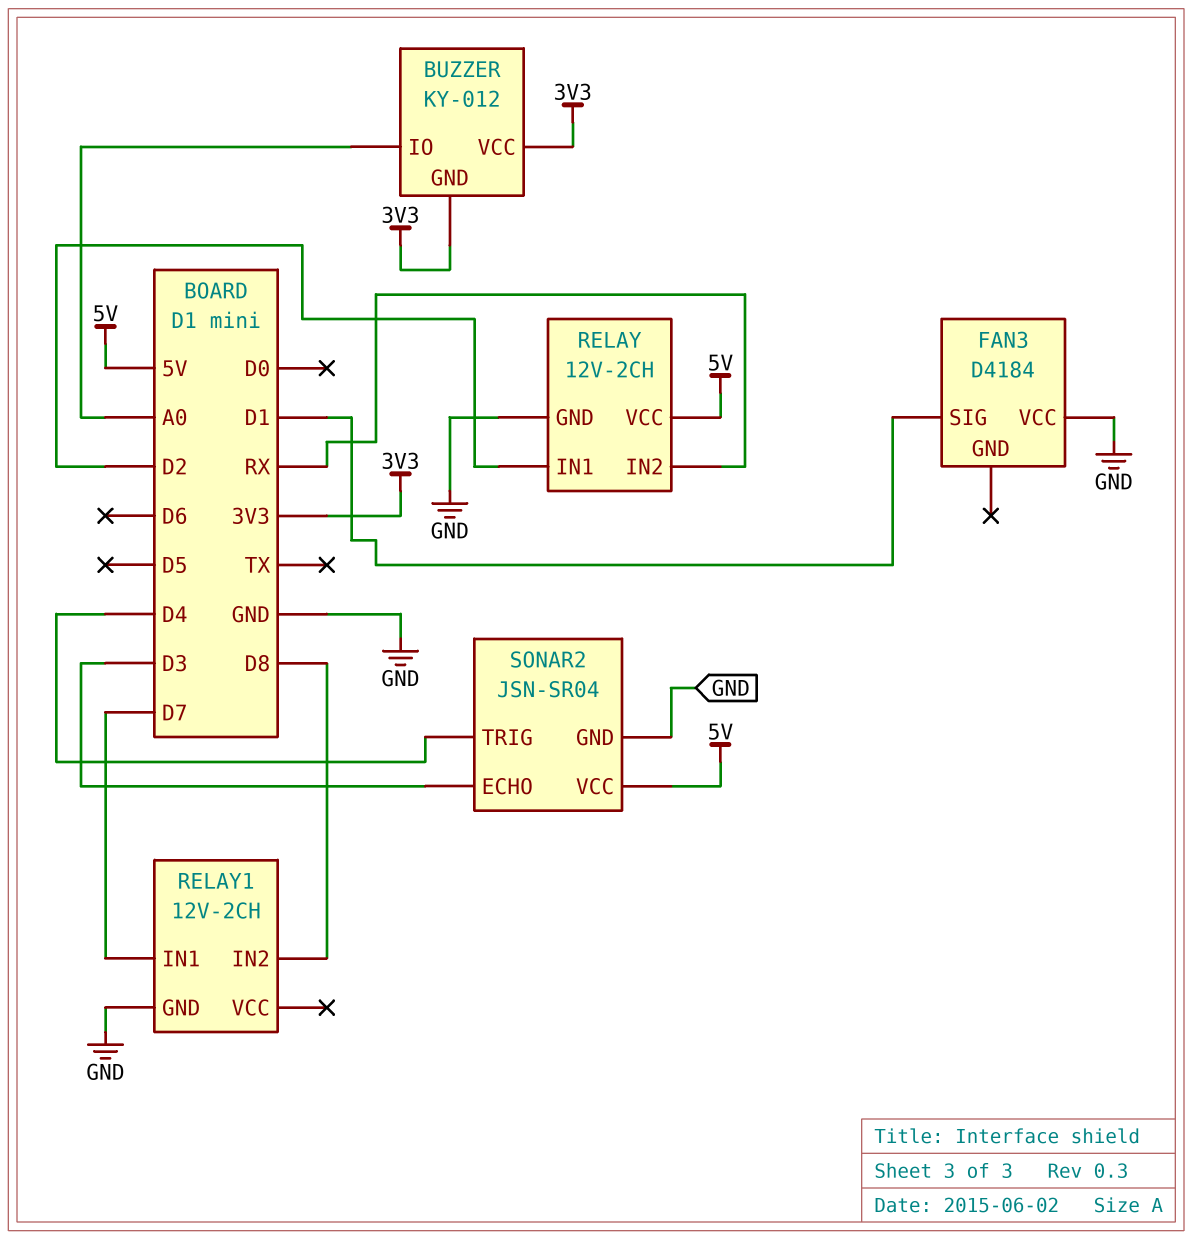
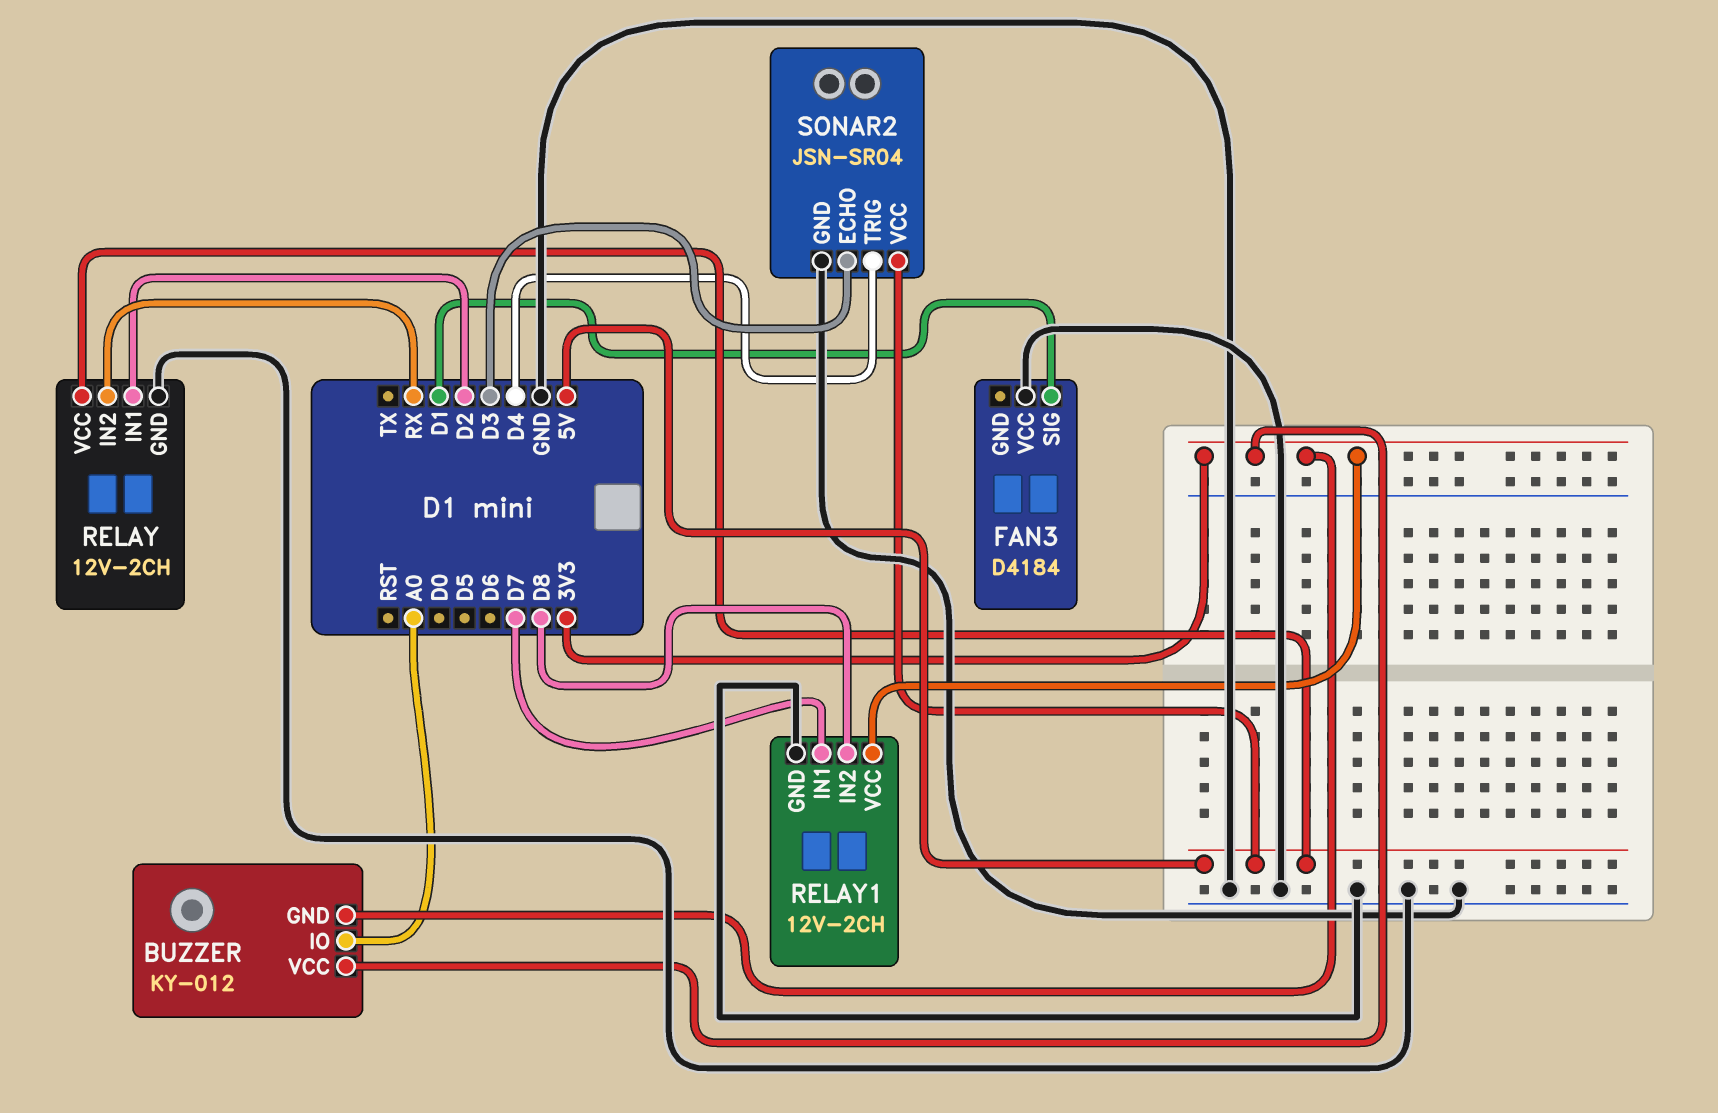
RELAY1 pin VCC: none -> 3V3

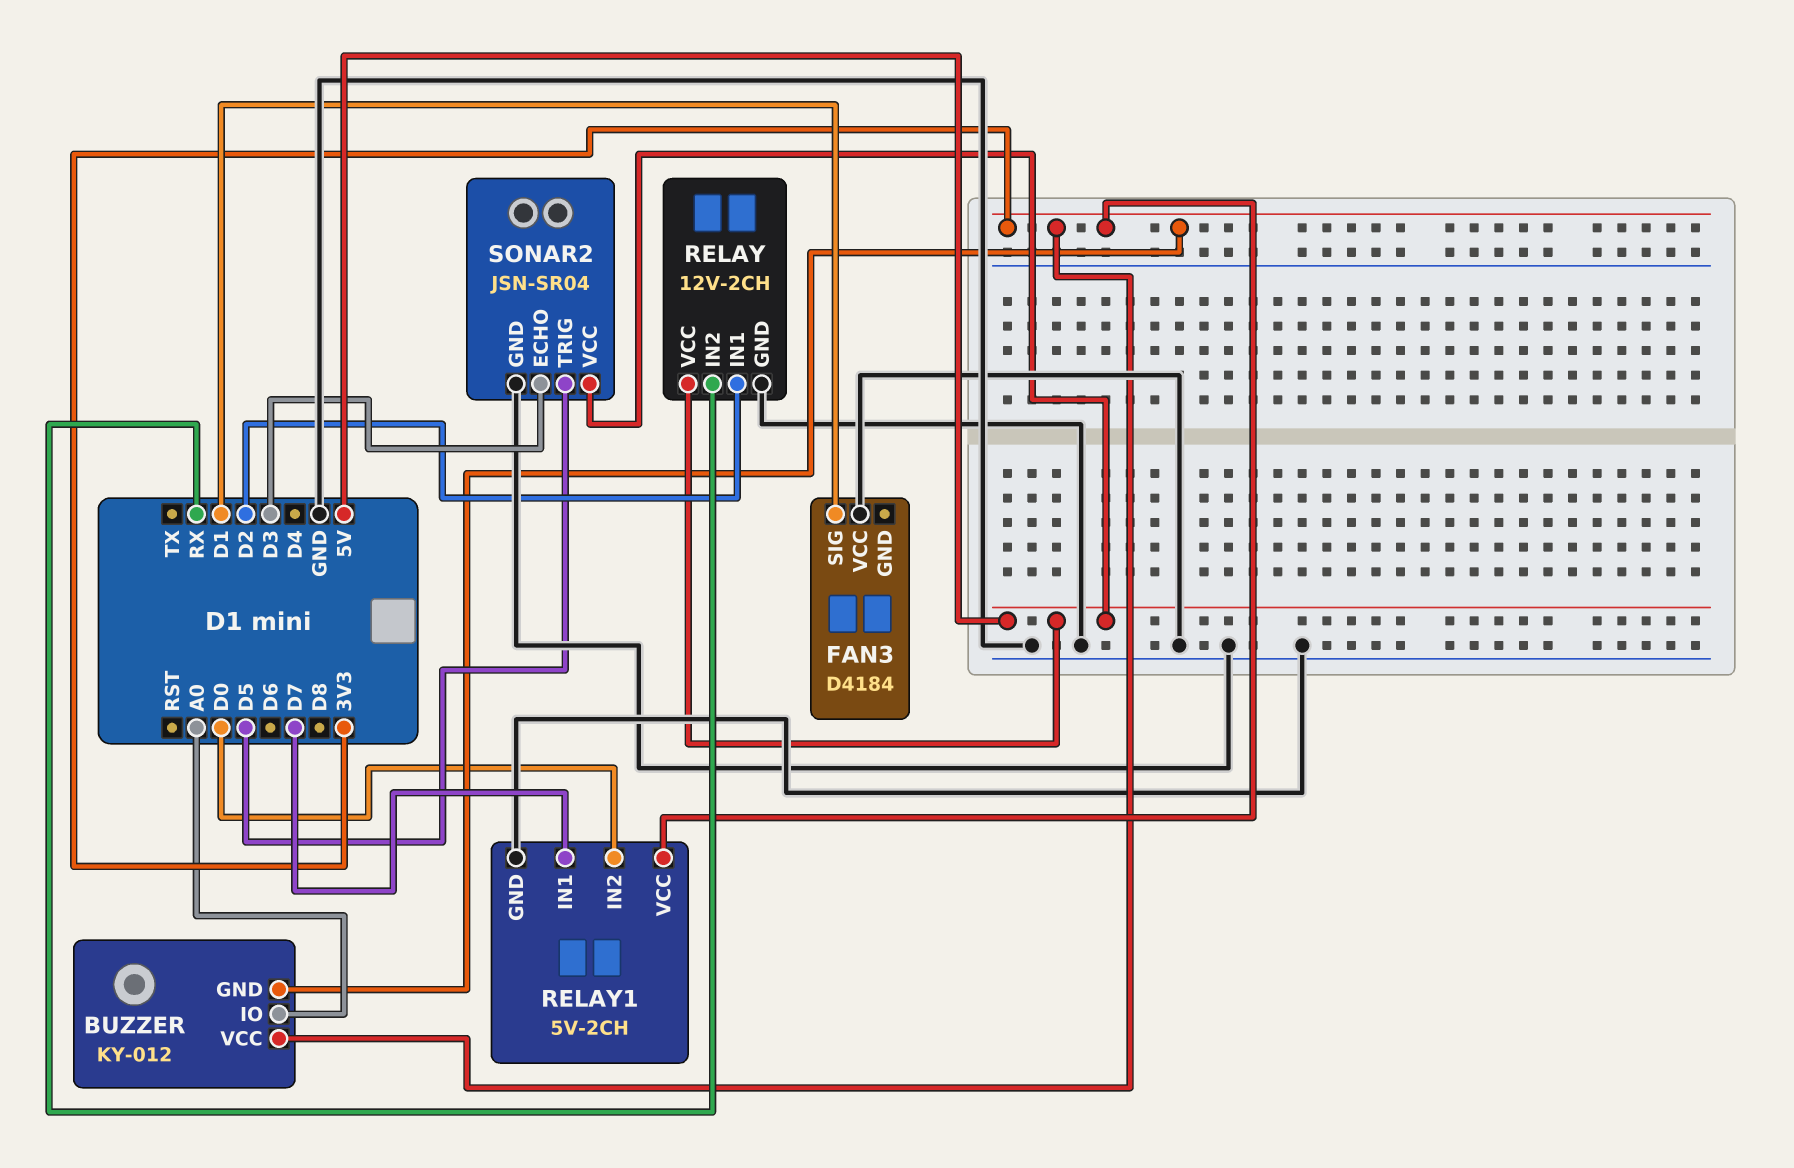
RELAY1: 12V-2CH -> 5V-2CH
RELAY1 pin IN2: D8 -> D0
SONAR2 pin TRIG: D4 -> D5

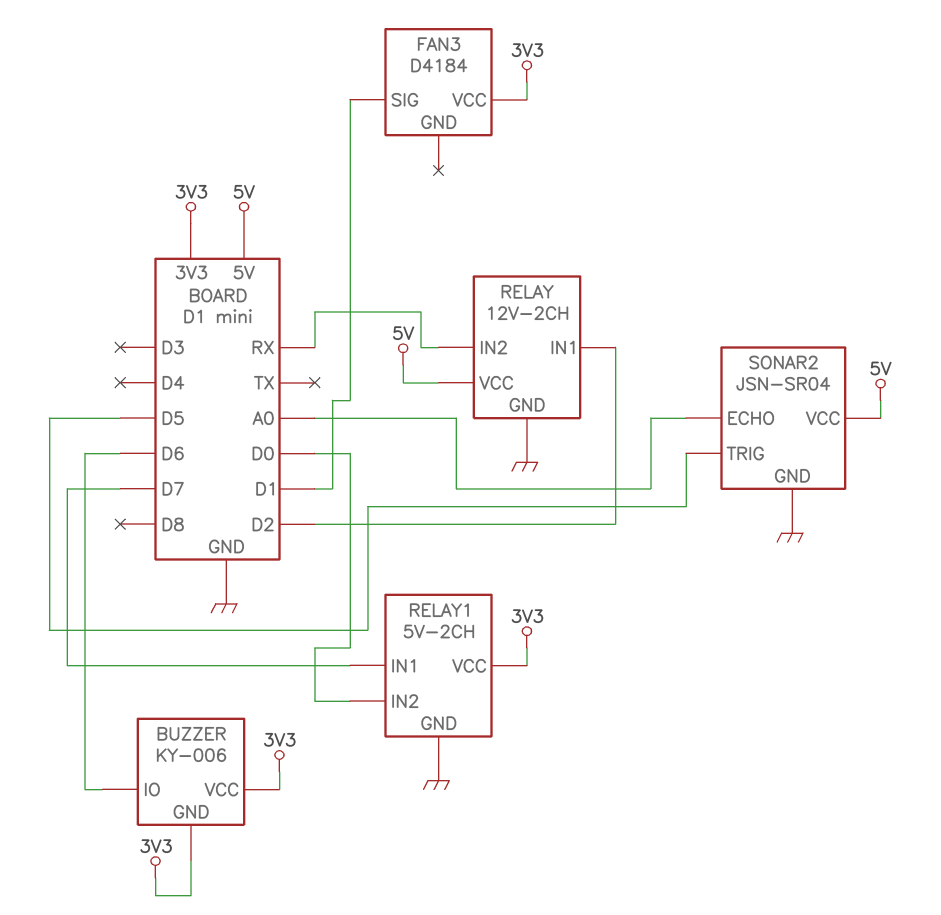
BUZZER: KY-012 -> KY-006
BUZZER pin IO: A0 -> D6
FAN3 pin VCC: GND -> 3V3
SONAR2 pin ECHO: D3 -> A0

